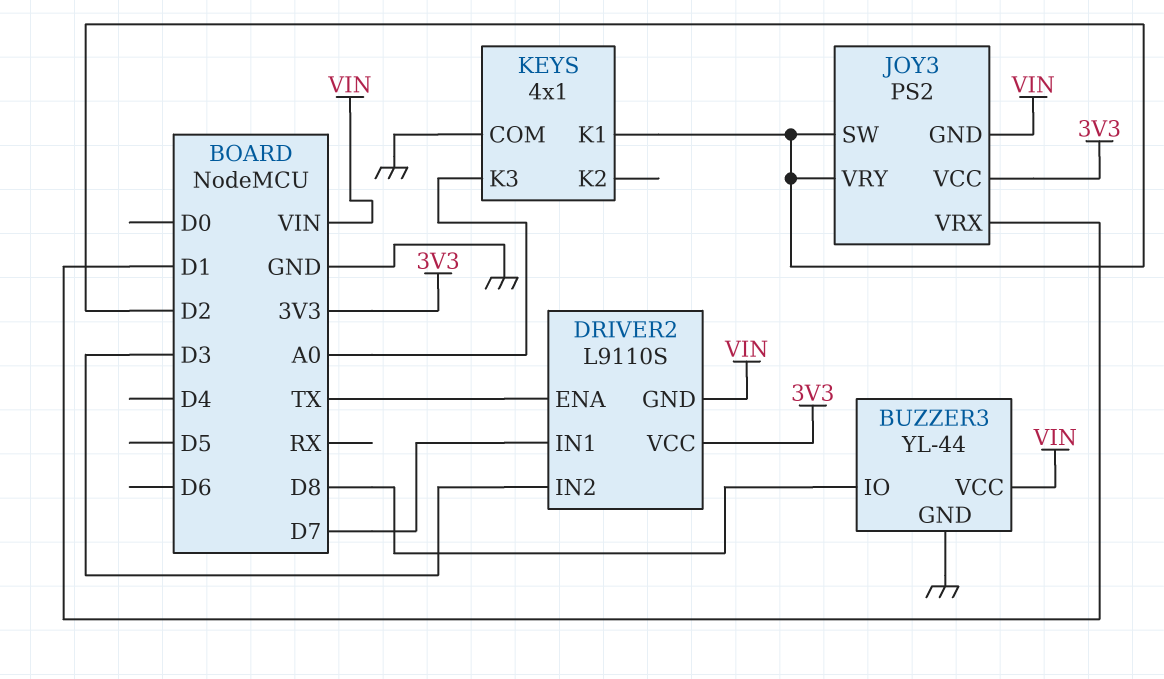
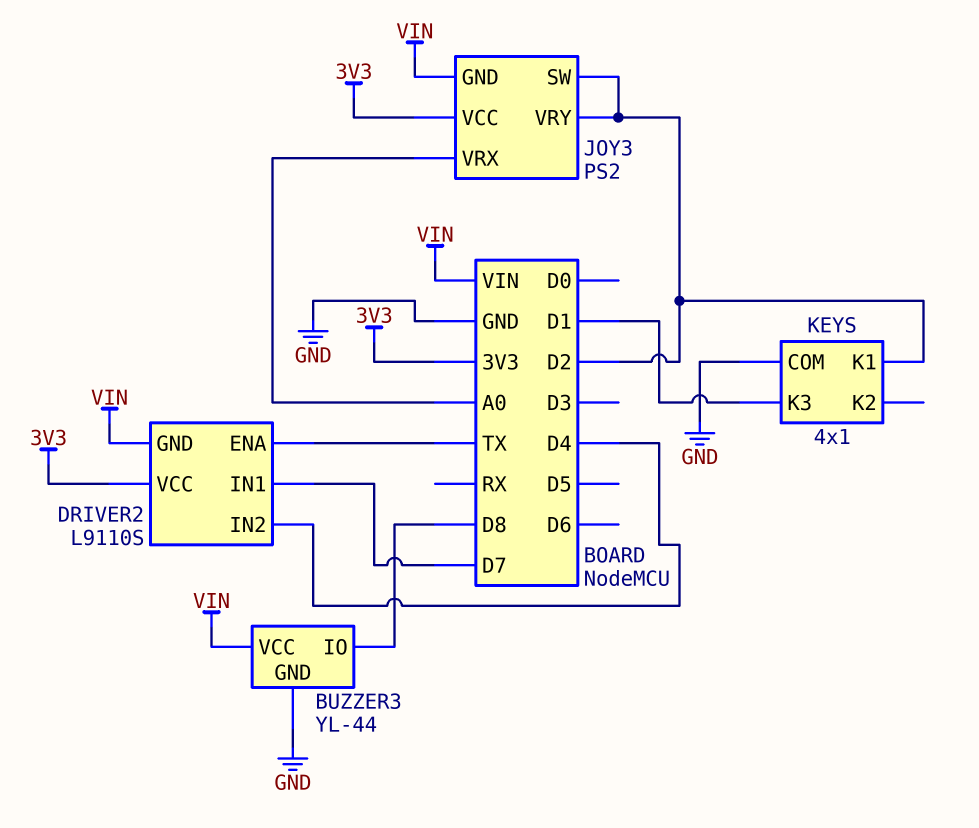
DRIVER2 pin IN2: D3 -> D4
JOY3 pin VRX: D1 -> A0
KEYS pin K3: A0 -> D1

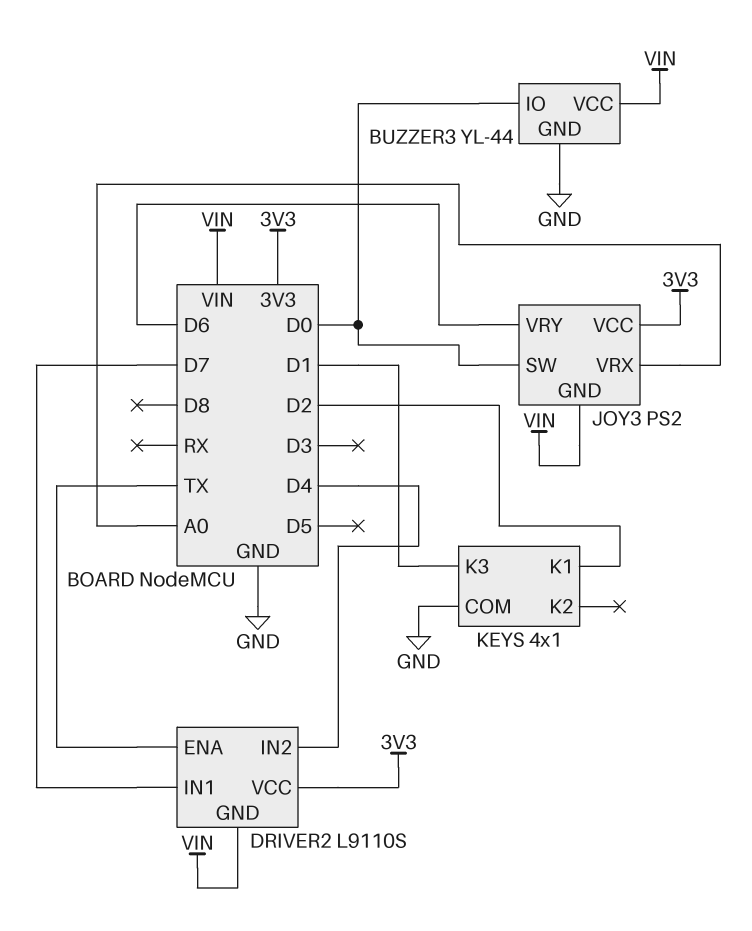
BUZZER3 pin IO: D8 -> D0
JOY3 pin SW: D2 -> D0
JOY3 pin VRY: D2 -> D6

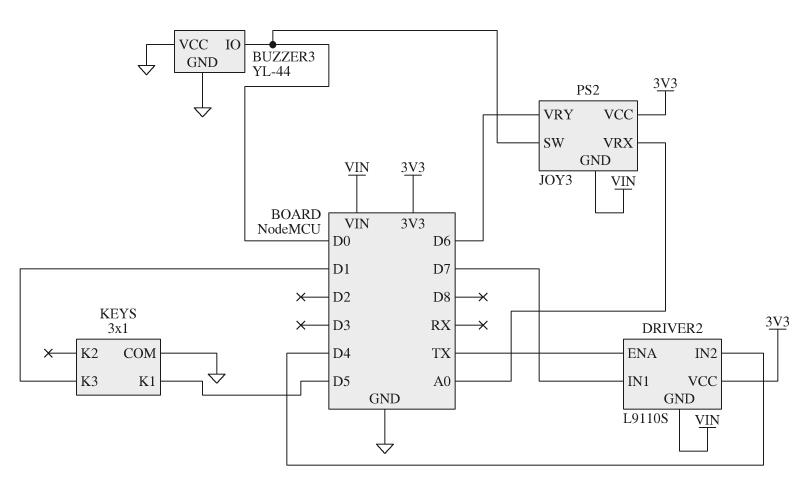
BUZZER3 pin VCC: VIN -> GND
KEYS: 4x1 -> 3x1
KEYS pin K1: D2 -> D5

